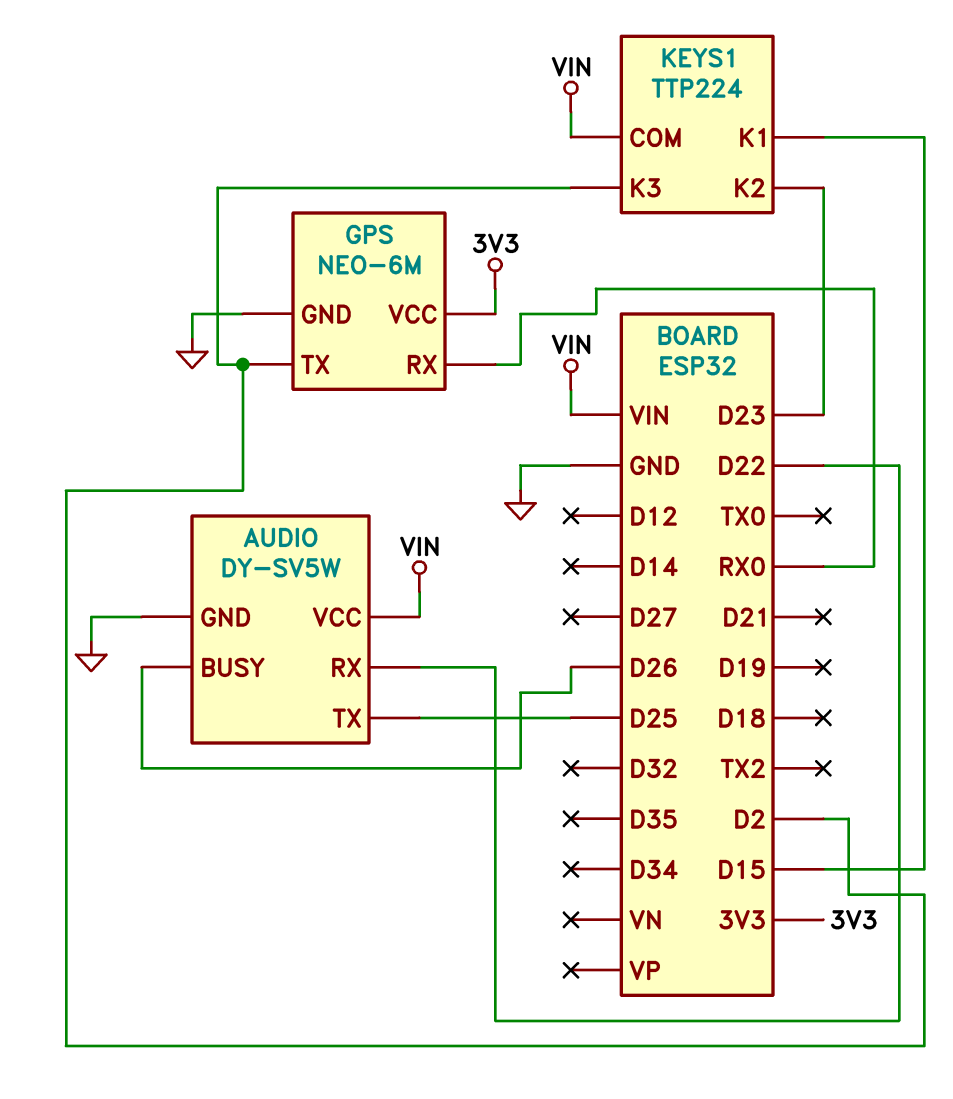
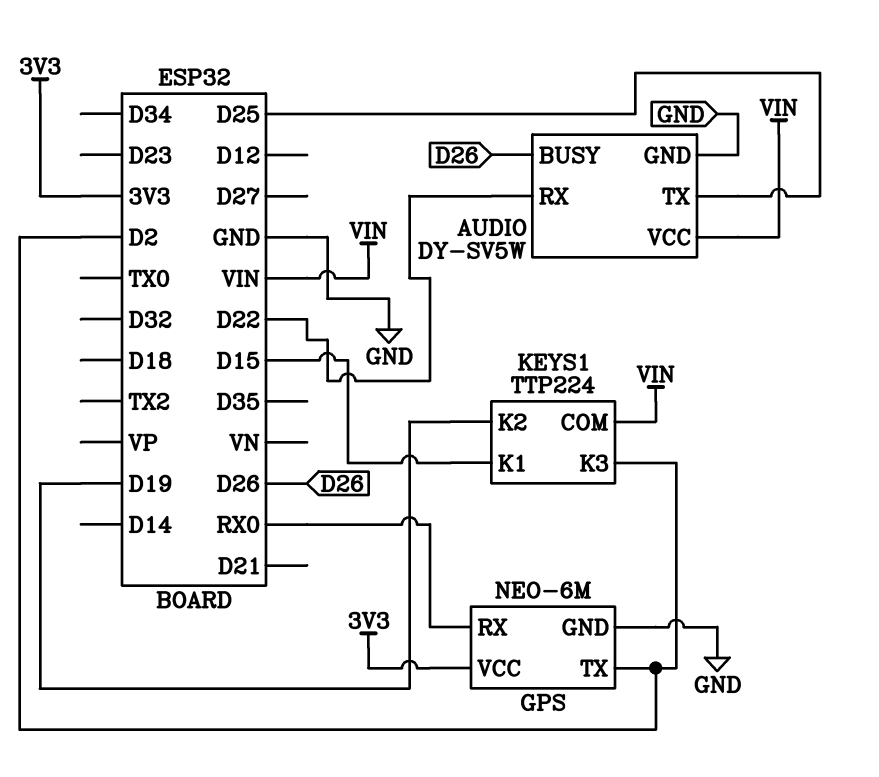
KEYS1 pin K2: D23 -> D19

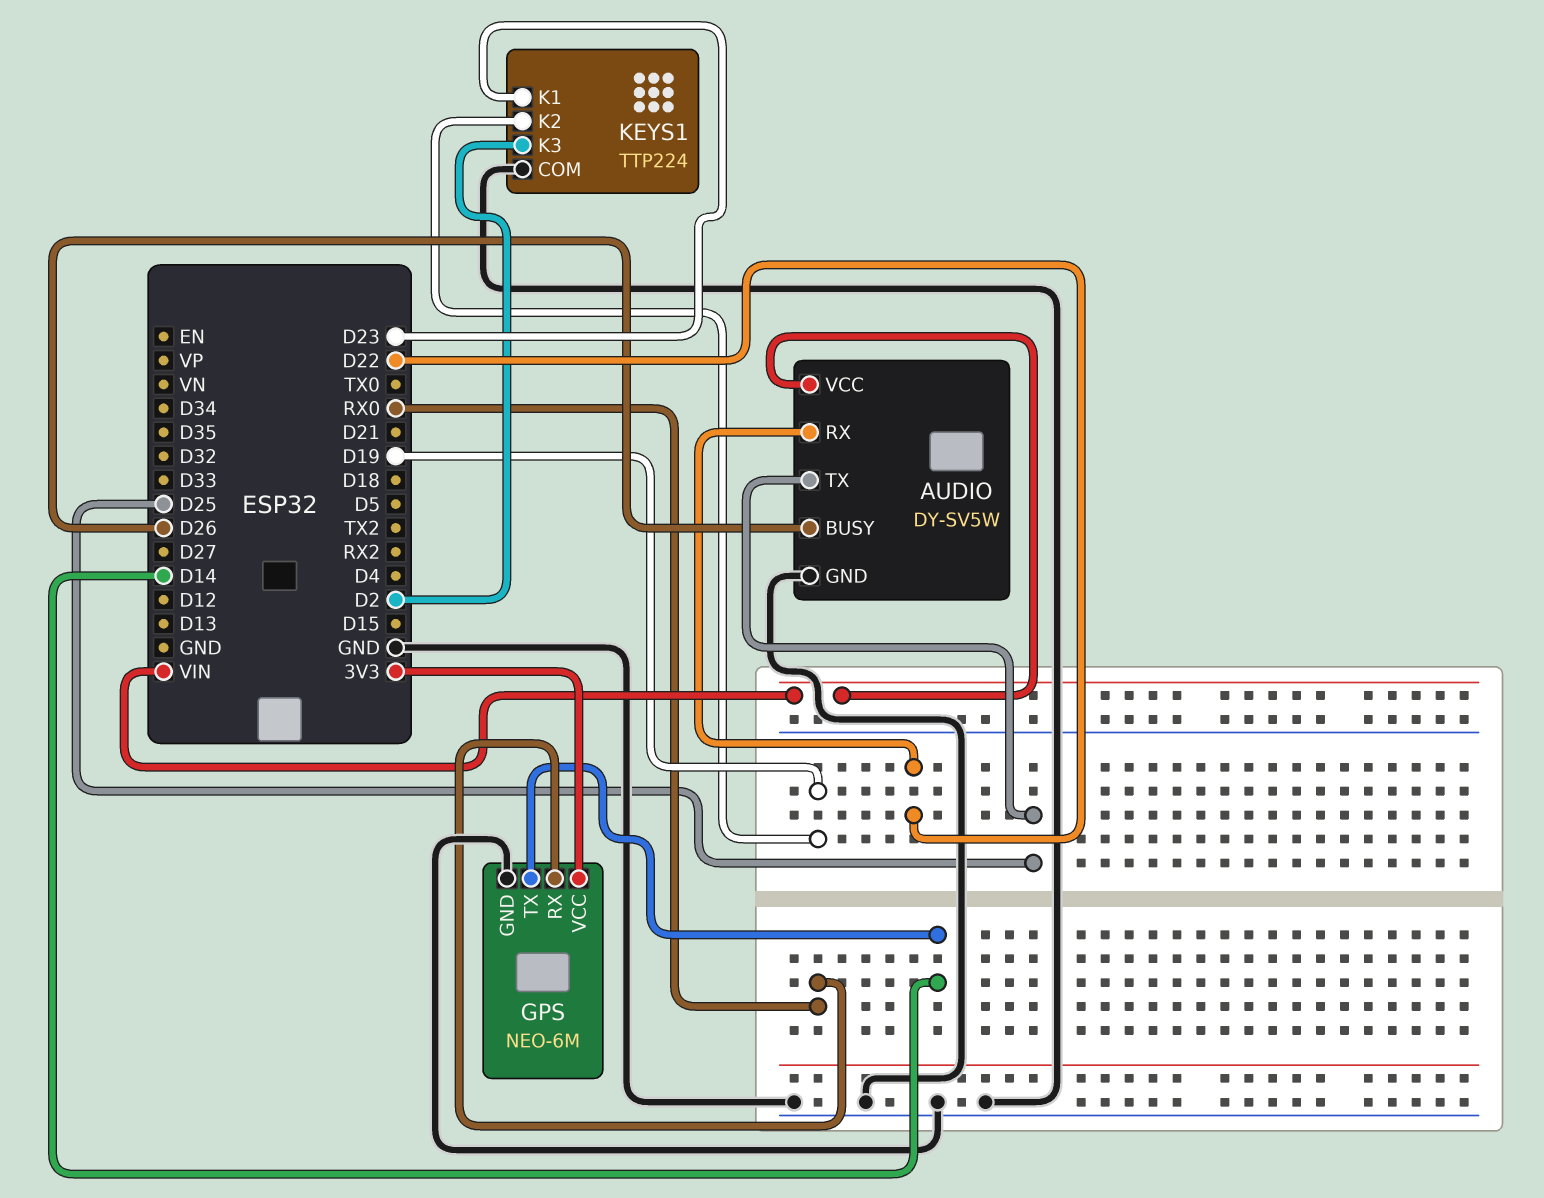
GPS pin TX: D2 -> D14
KEYS1 pin COM: VIN -> GND
KEYS1 pin K1: D15 -> D23

